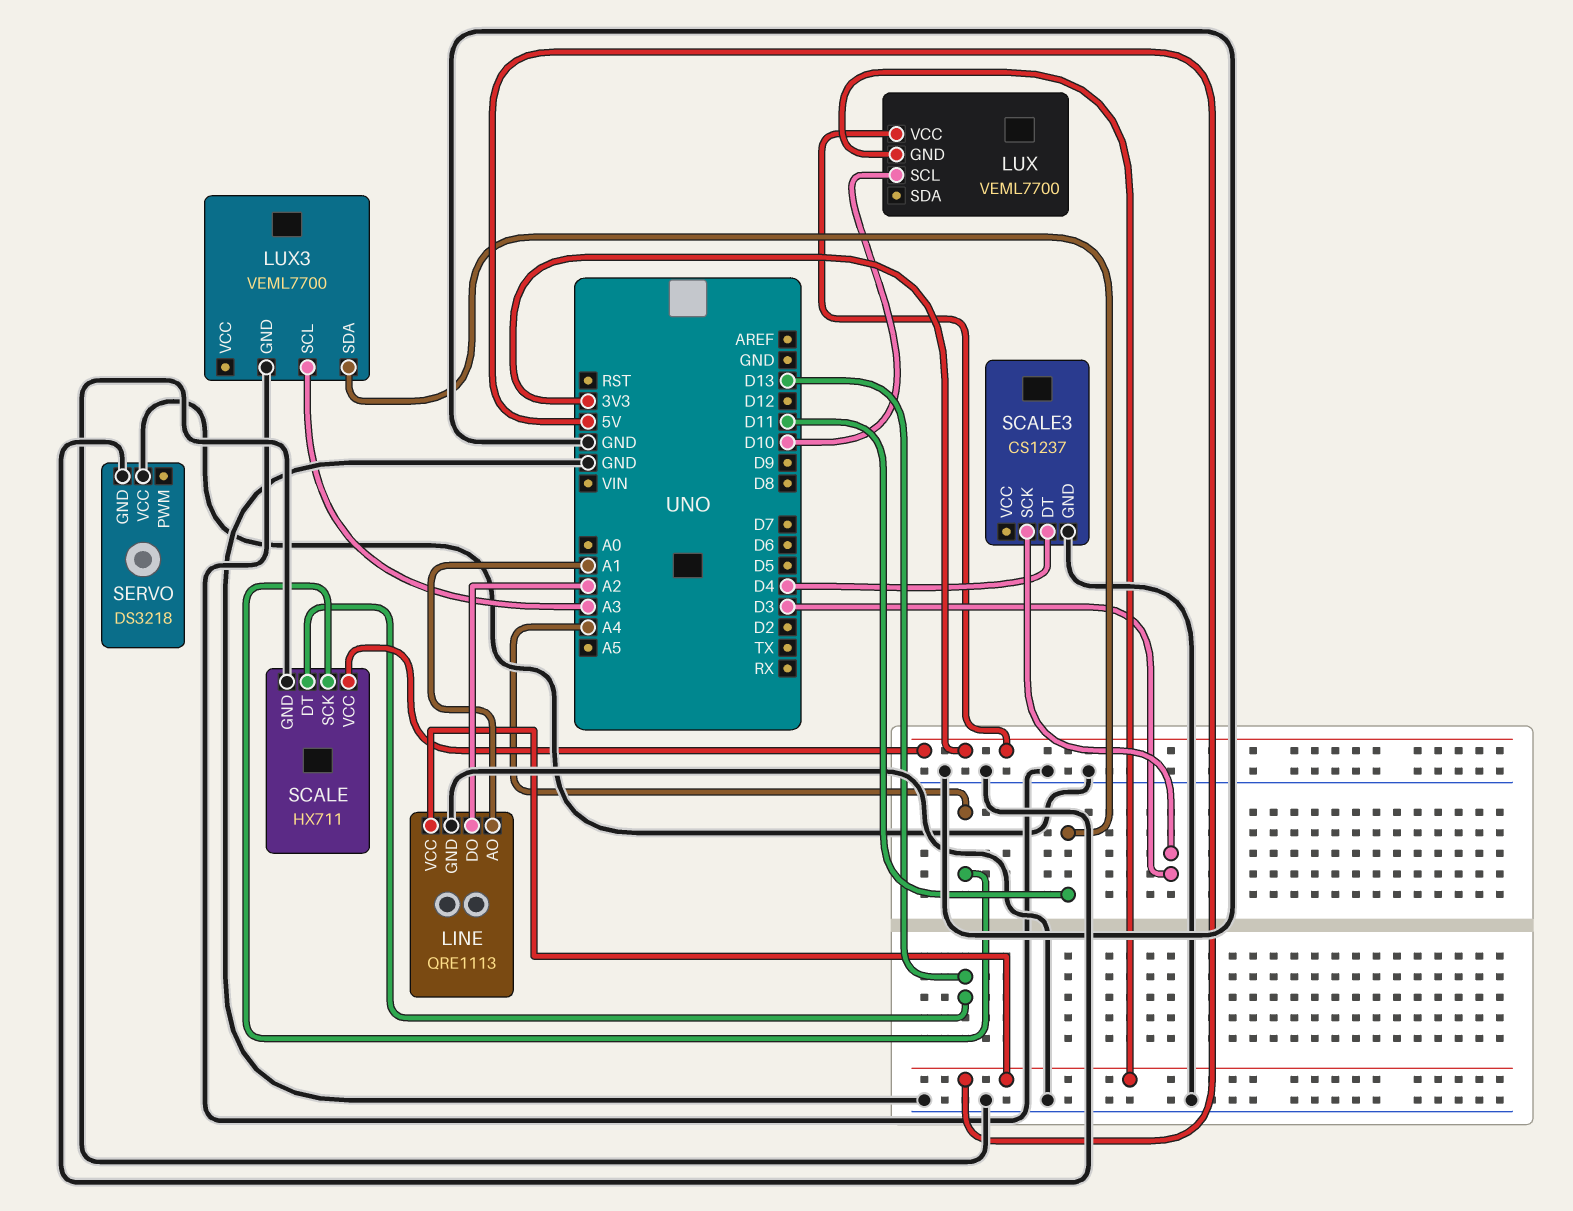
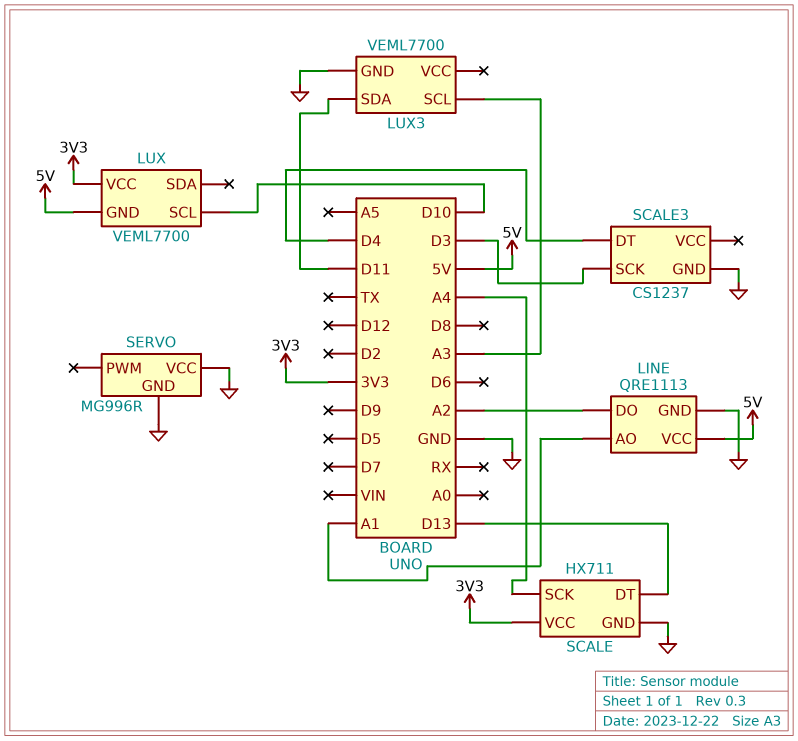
SERVO: DS3218 -> MG996R

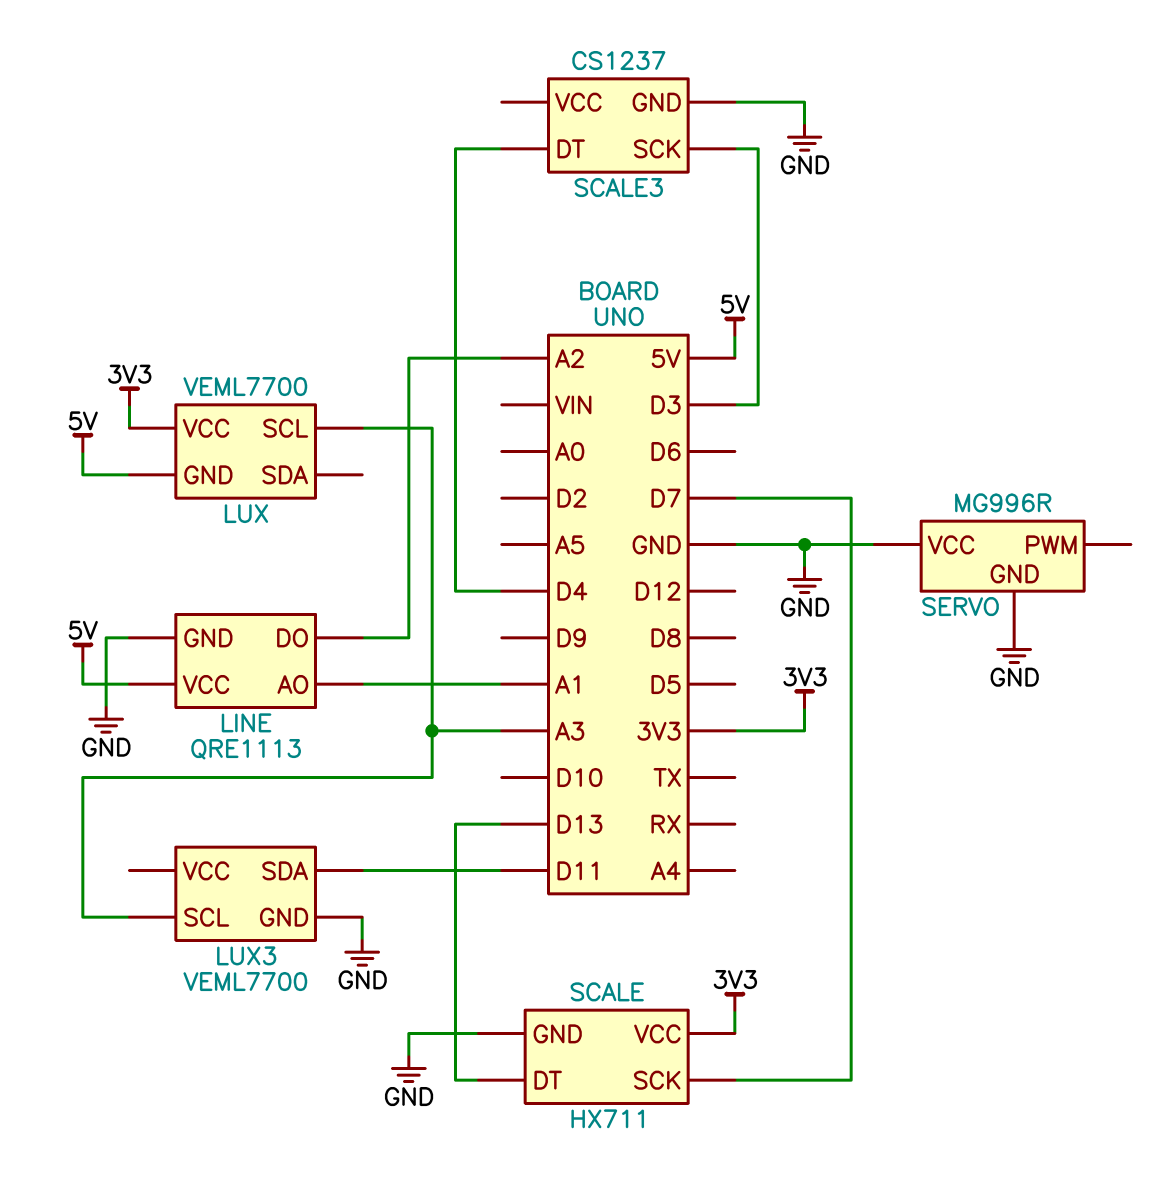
LUX pin SCL: D10 -> A3
SCALE pin SCK: A4 -> D7

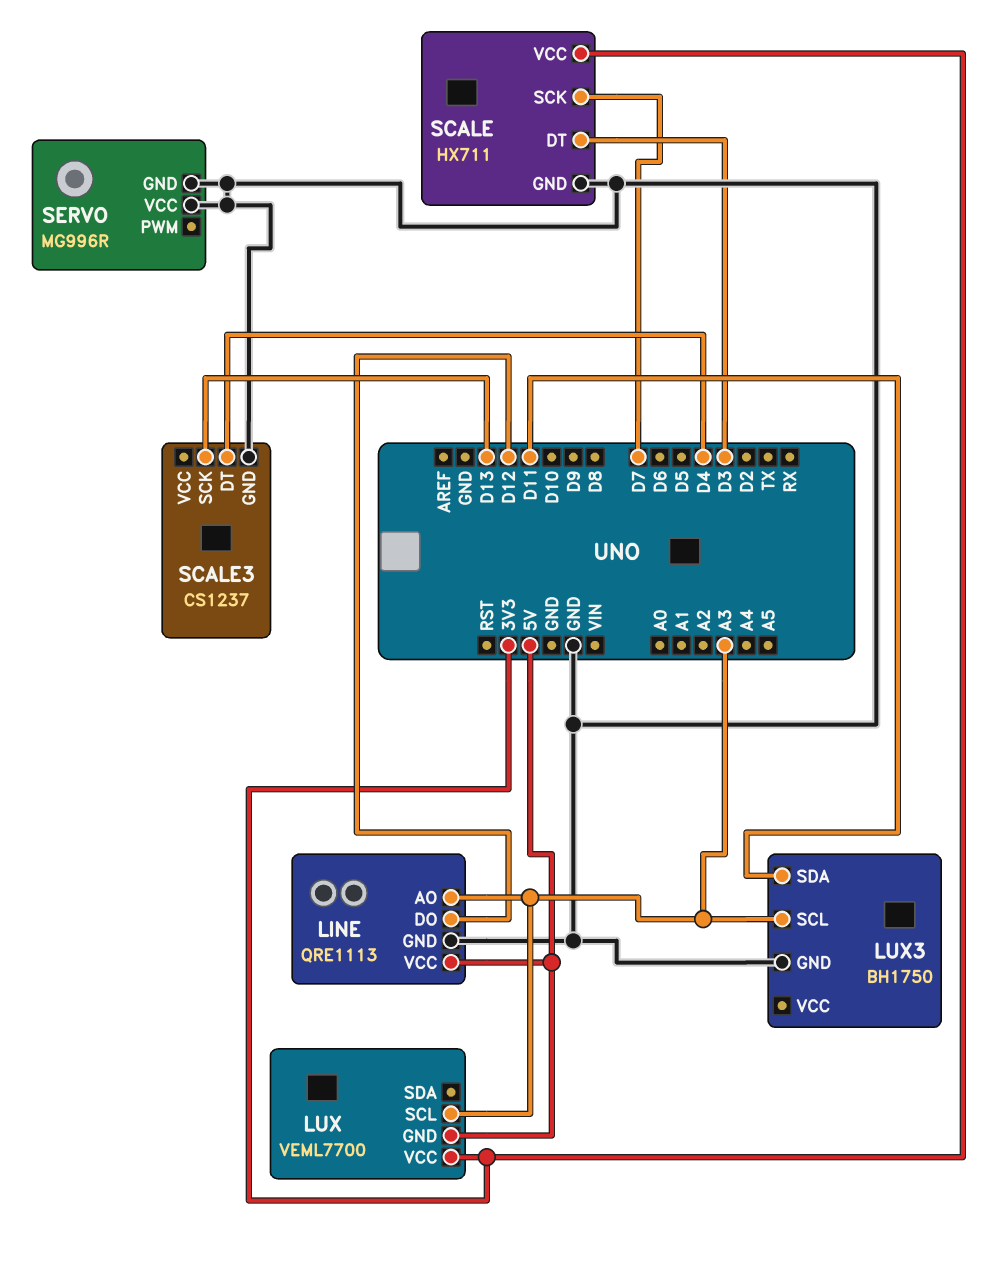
LINE pin AO: A1 -> A3
LINE pin DO: A2 -> D12
LUX3: VEML7700 -> BH1750
SCALE pin DT: D13 -> D3
SCALE3 pin SCK: D3 -> D13

